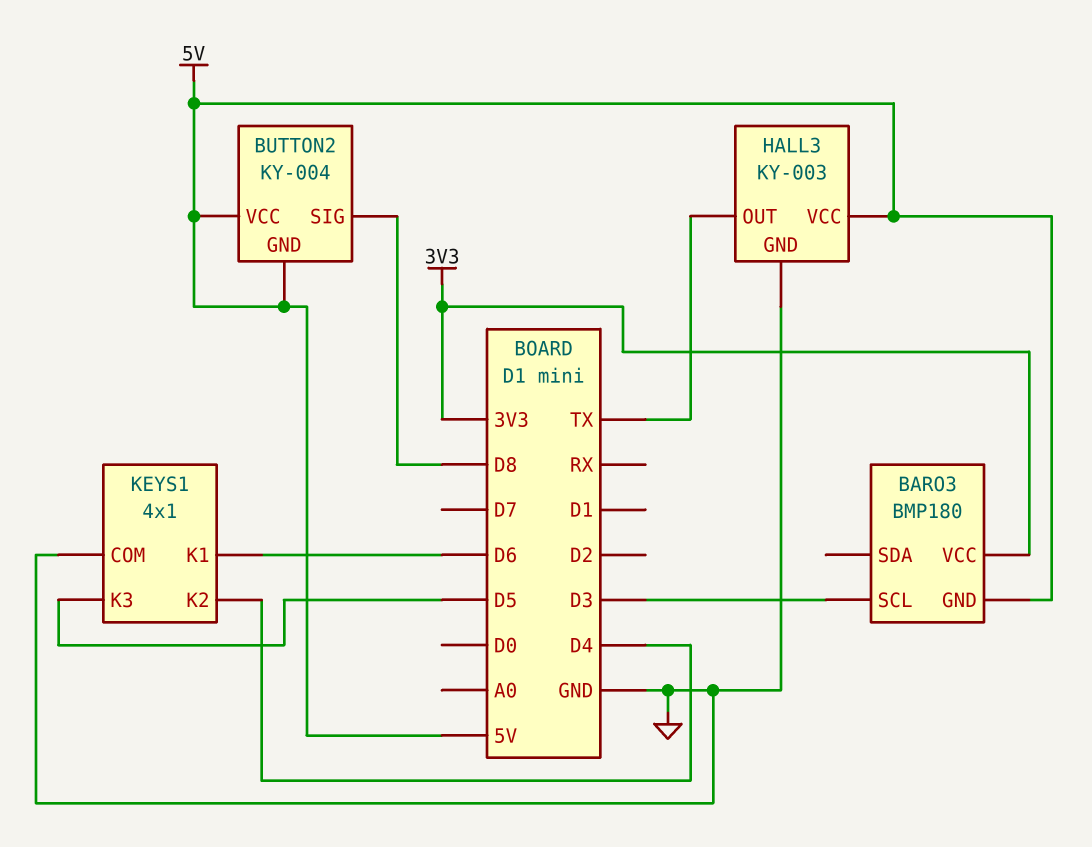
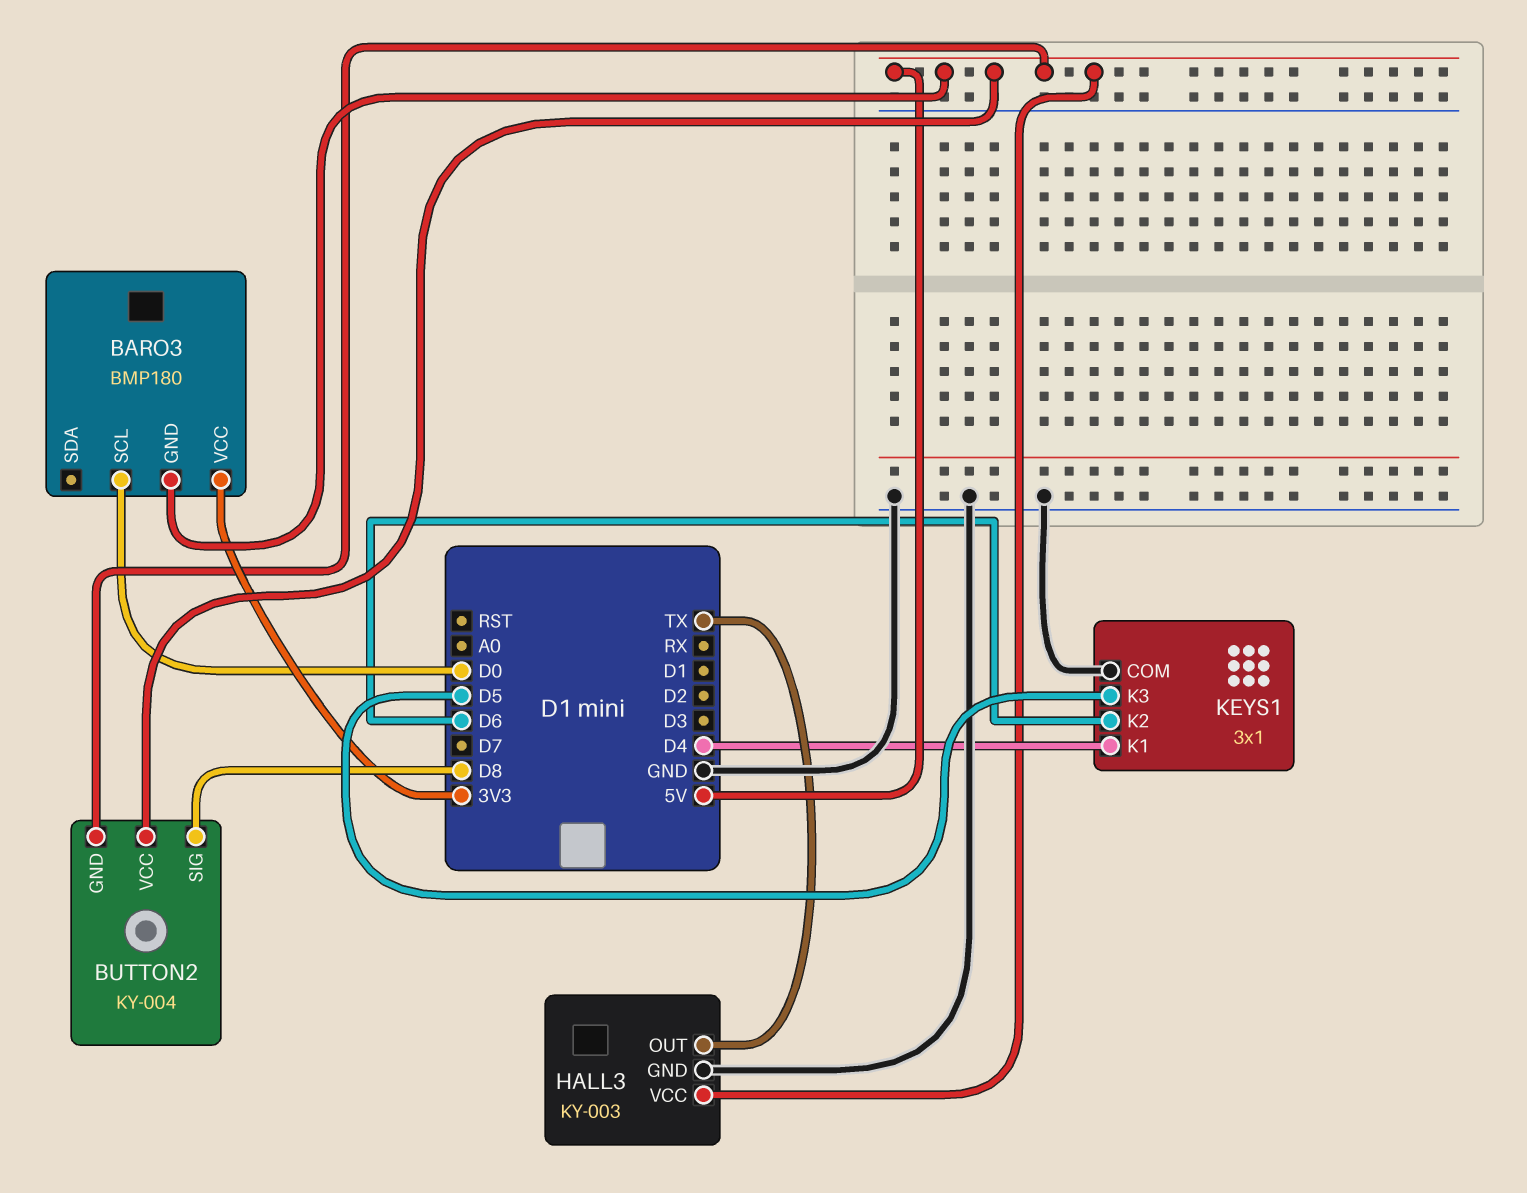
BARO3 pin SCL: D3 -> D0
KEYS1: 4x1 -> 3x1
KEYS1 pin K1: D6 -> D4
KEYS1 pin K2: D4 -> D6

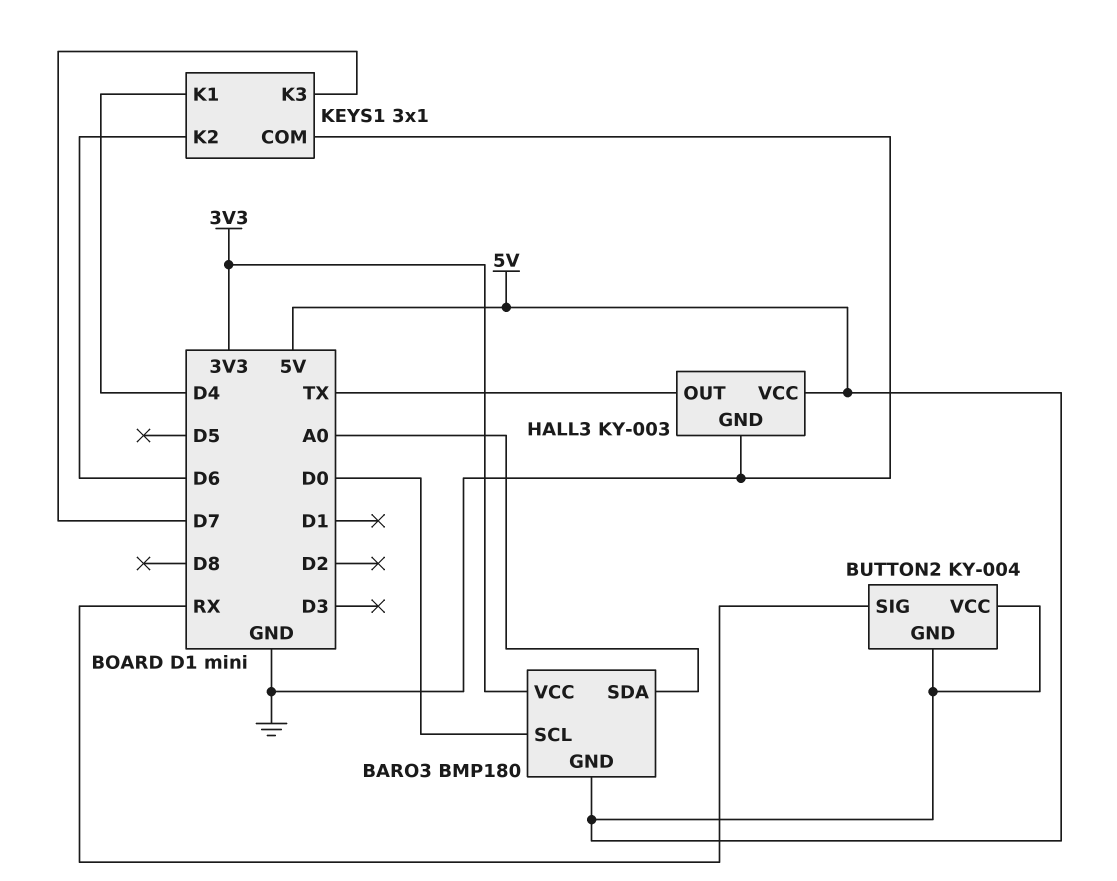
BARO3 pin SDA: none -> A0
BUTTON2 pin SIG: D8 -> RX
KEYS1 pin K3: D5 -> D7

